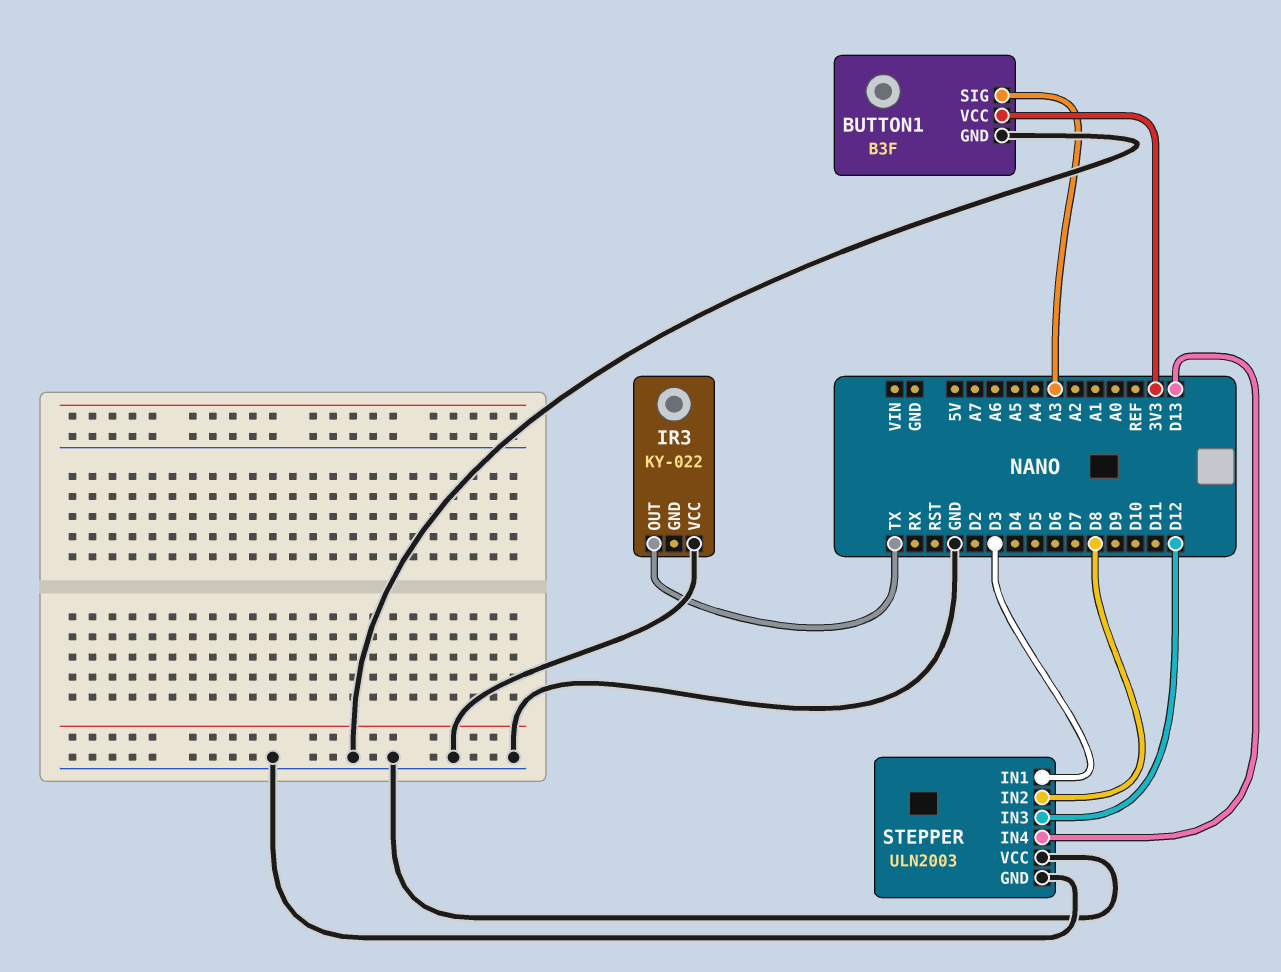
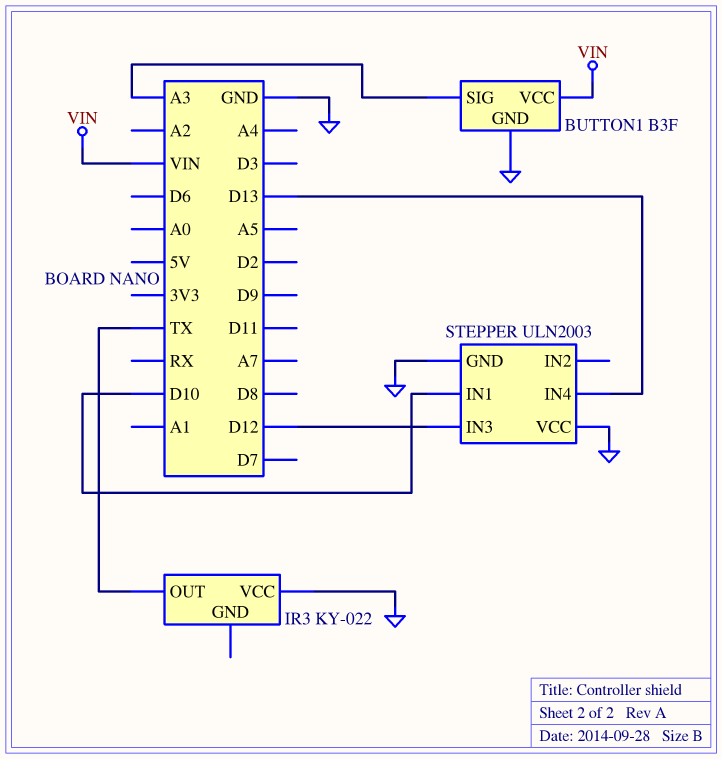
BUTTON1 pin VCC: 3V3 -> VIN
STEPPER pin IN1: D3 -> D10
STEPPER pin IN2: D8 -> none

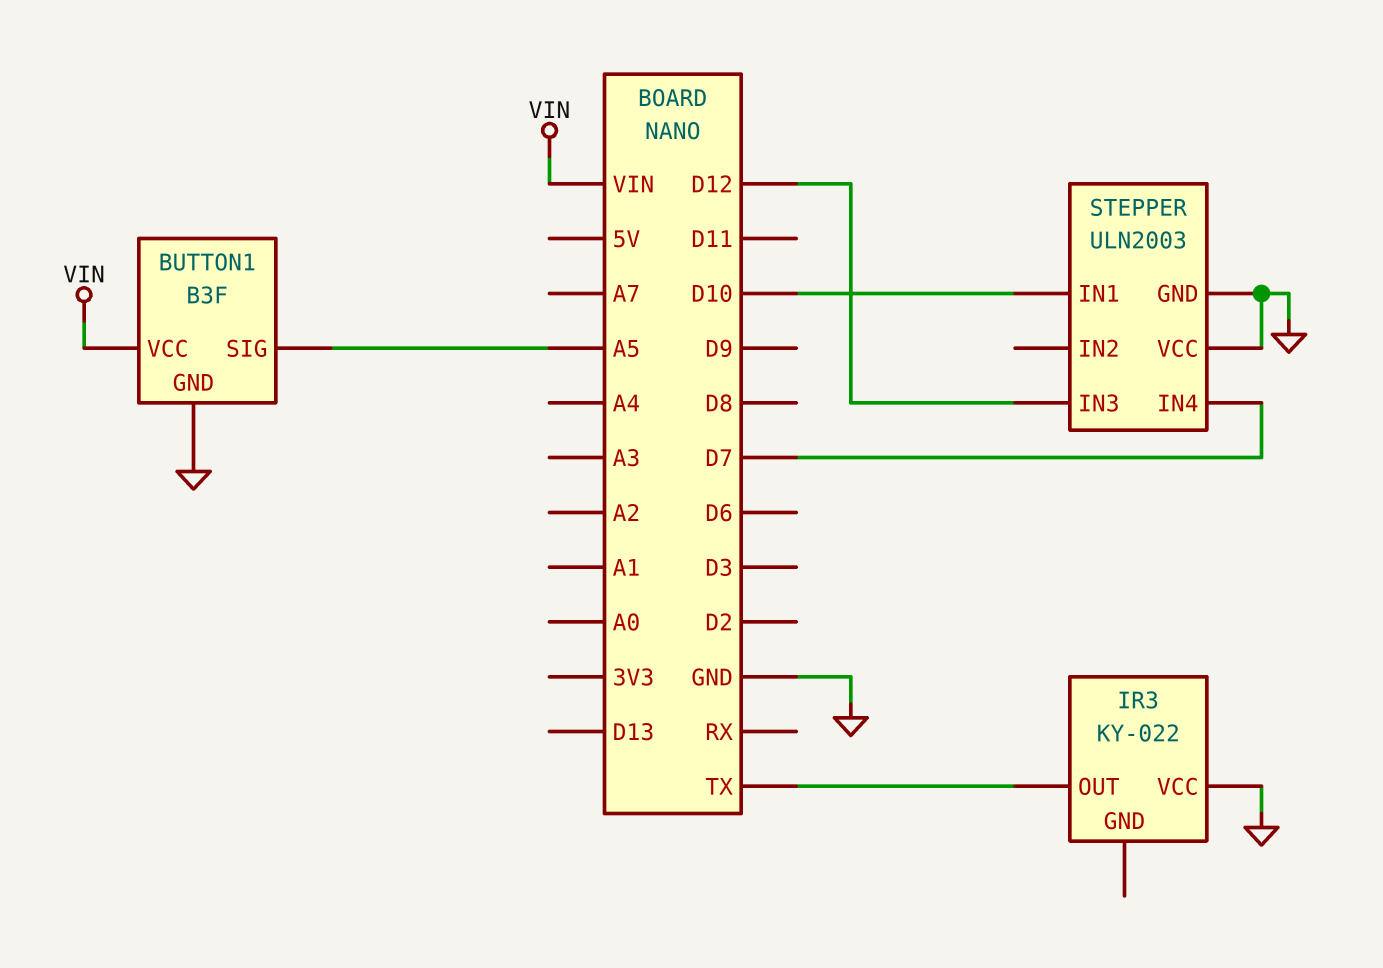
BUTTON1 pin SIG: A3 -> A5
STEPPER pin IN4: D13 -> D7

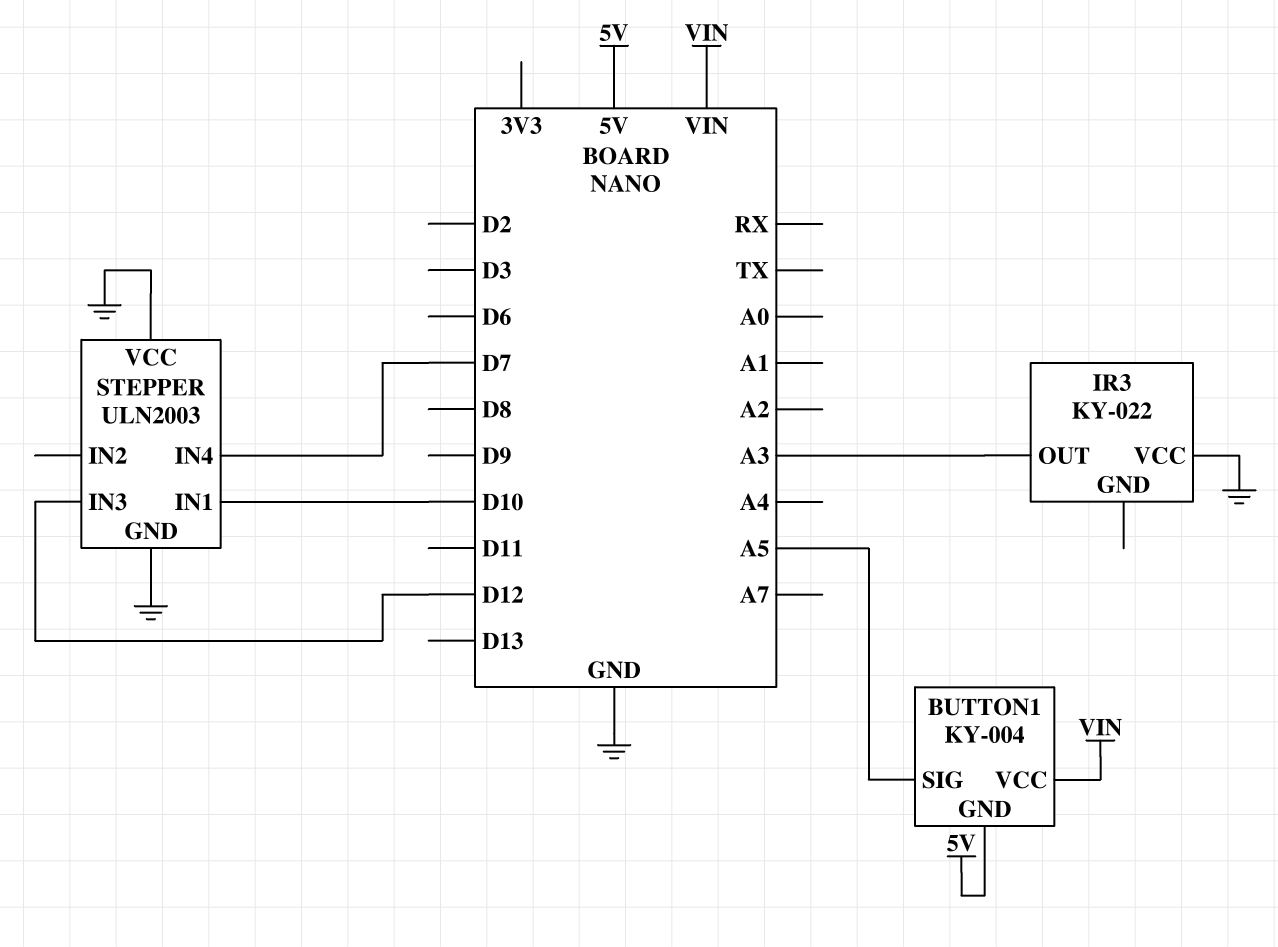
BUTTON1: B3F -> KY-004
BUTTON1 pin GND: GND -> 5V
IR3 pin OUT: TX -> A3

